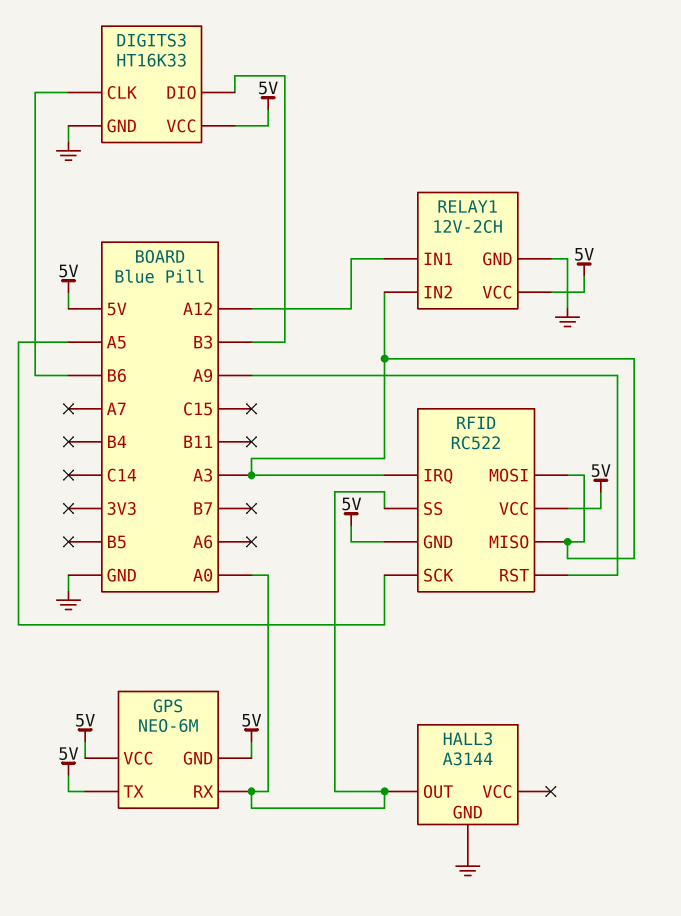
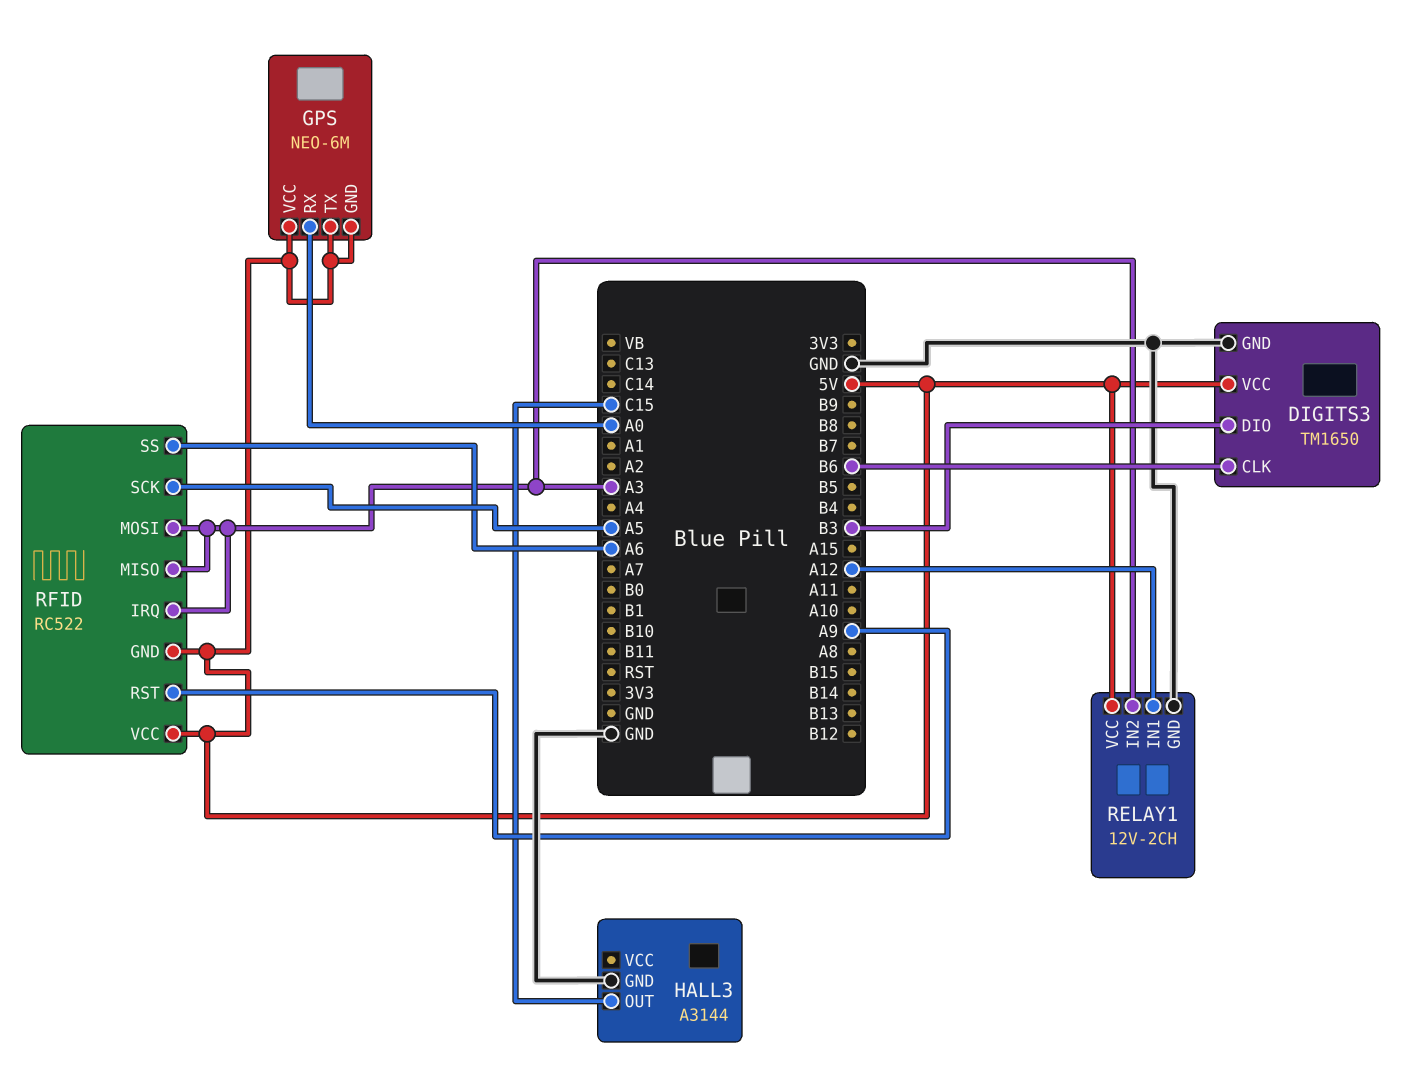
DIGITS3: HT16K33 -> TM1650
HALL3 pin OUT: A0 -> C15
RFID pin SS: A0 -> A6

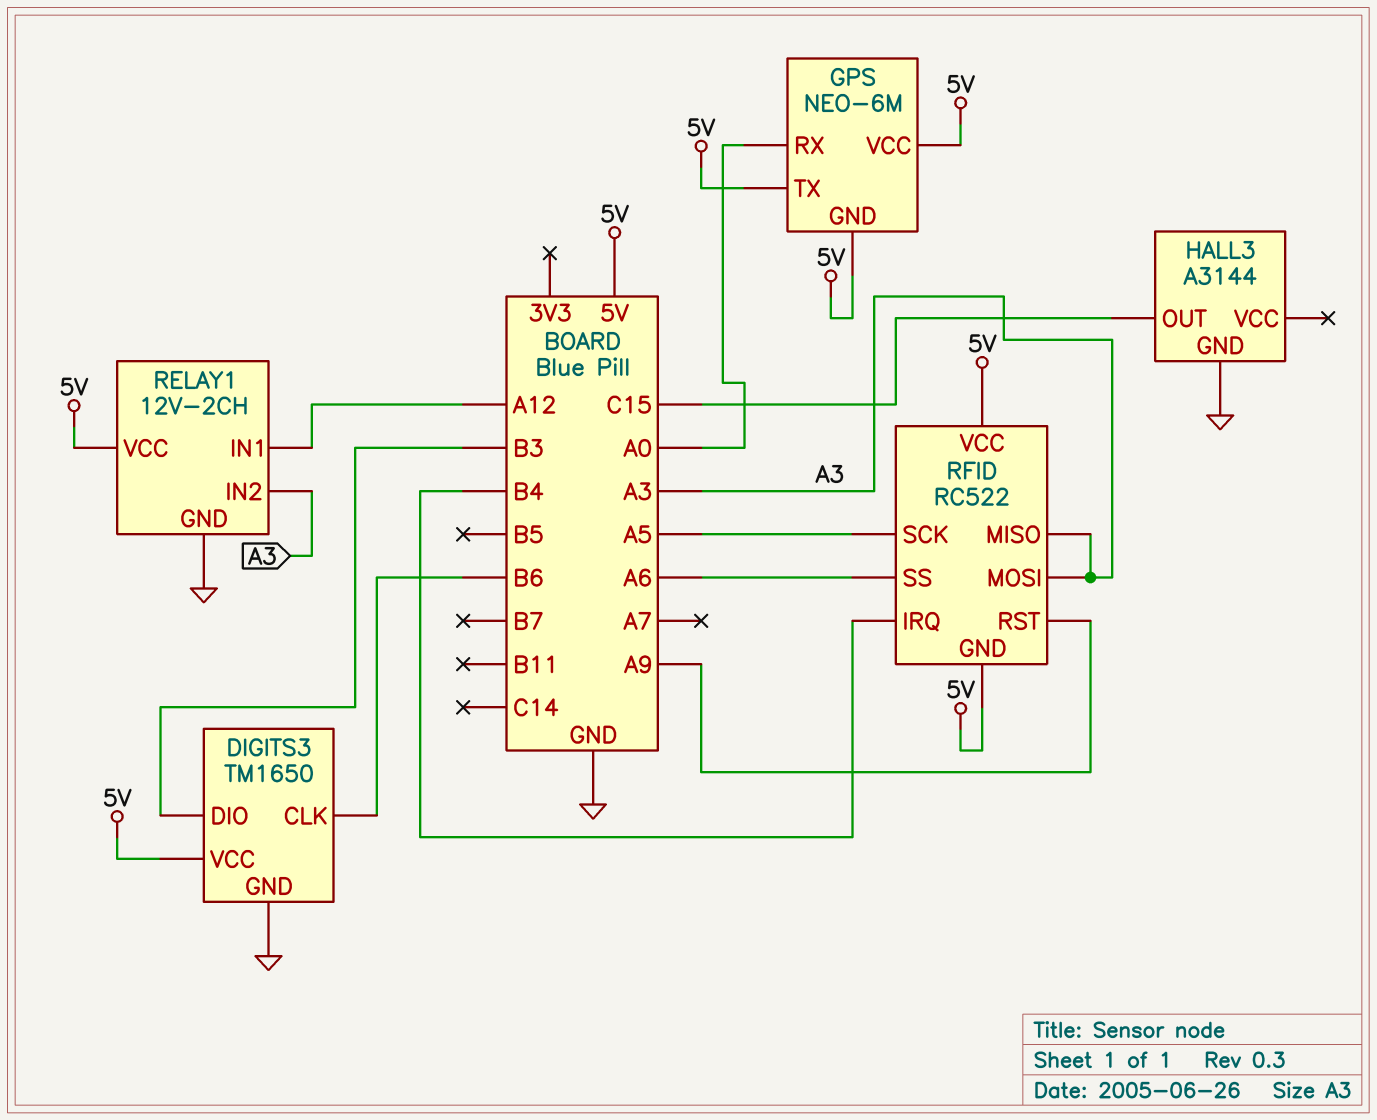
RFID pin IRQ: A3 -> B4

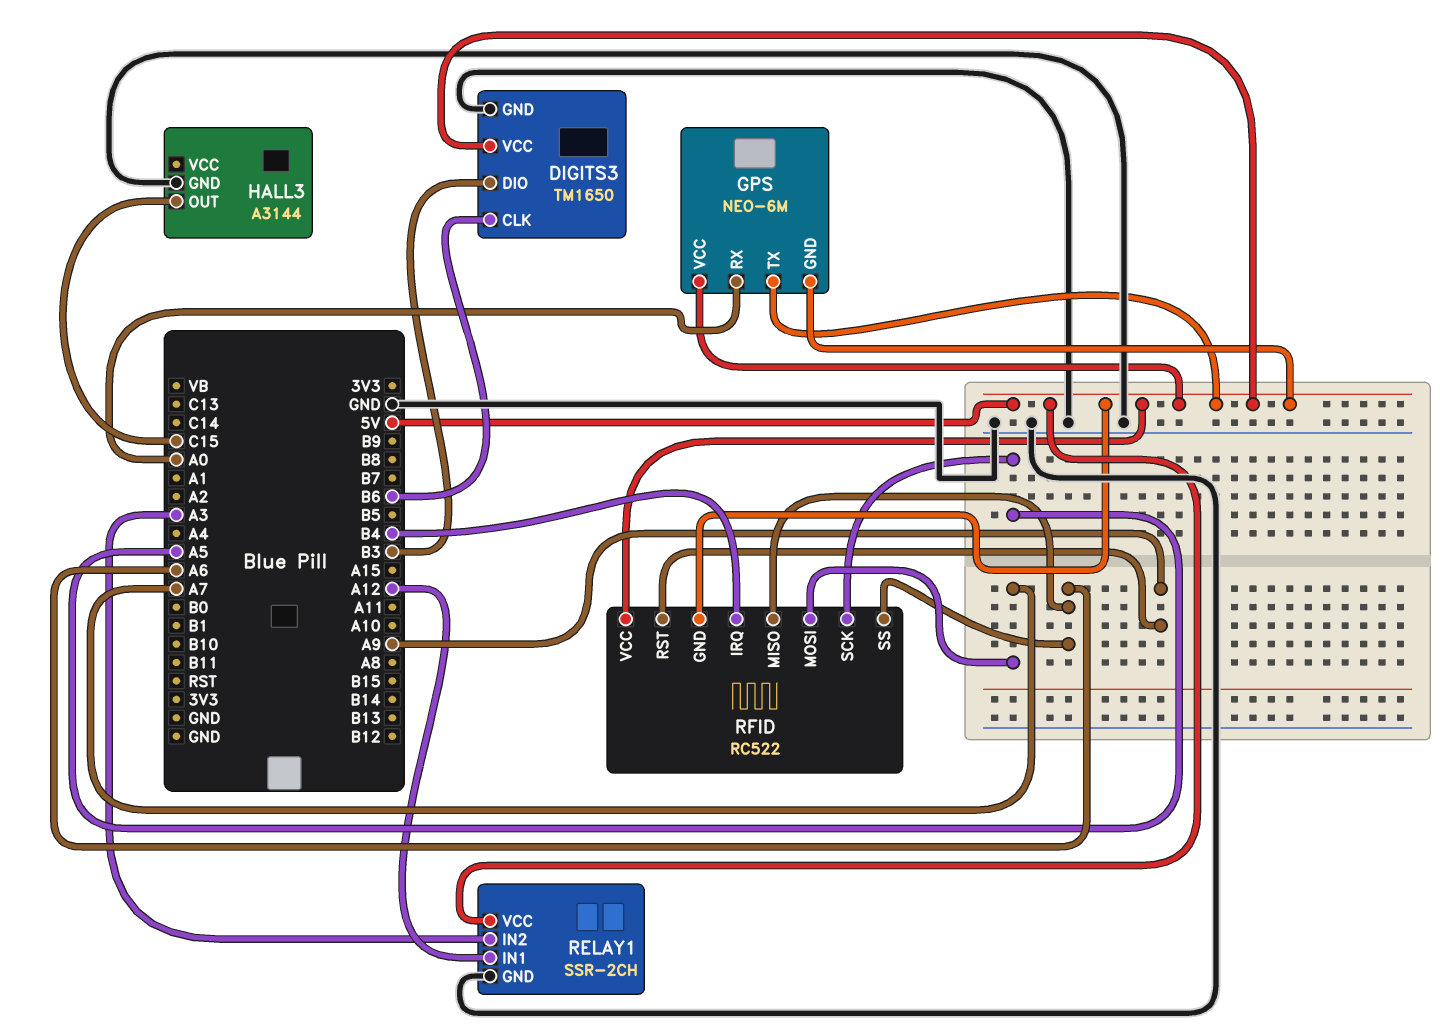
RELAY1: 12V-2CH -> SSR-2CH
RFID pin MISO: A3 -> A6
RFID pin MOSI: A3 -> A7

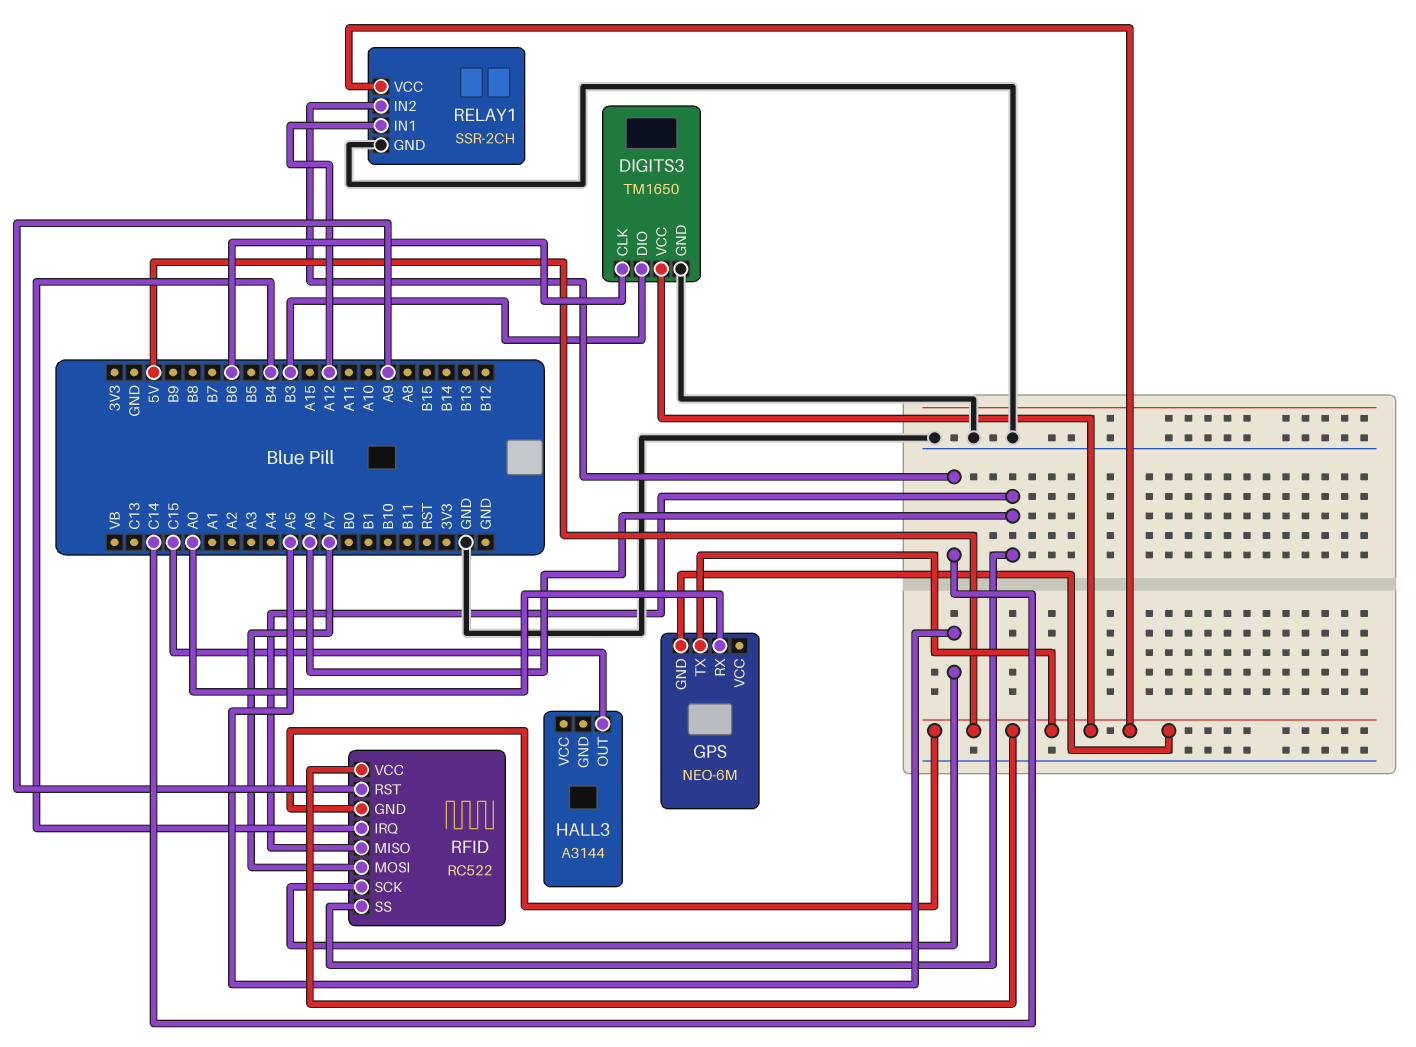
GPS pin VCC: 5V -> none
HALL3 pin GND: GND -> none
RELAY1 pin IN2: A3 -> C14

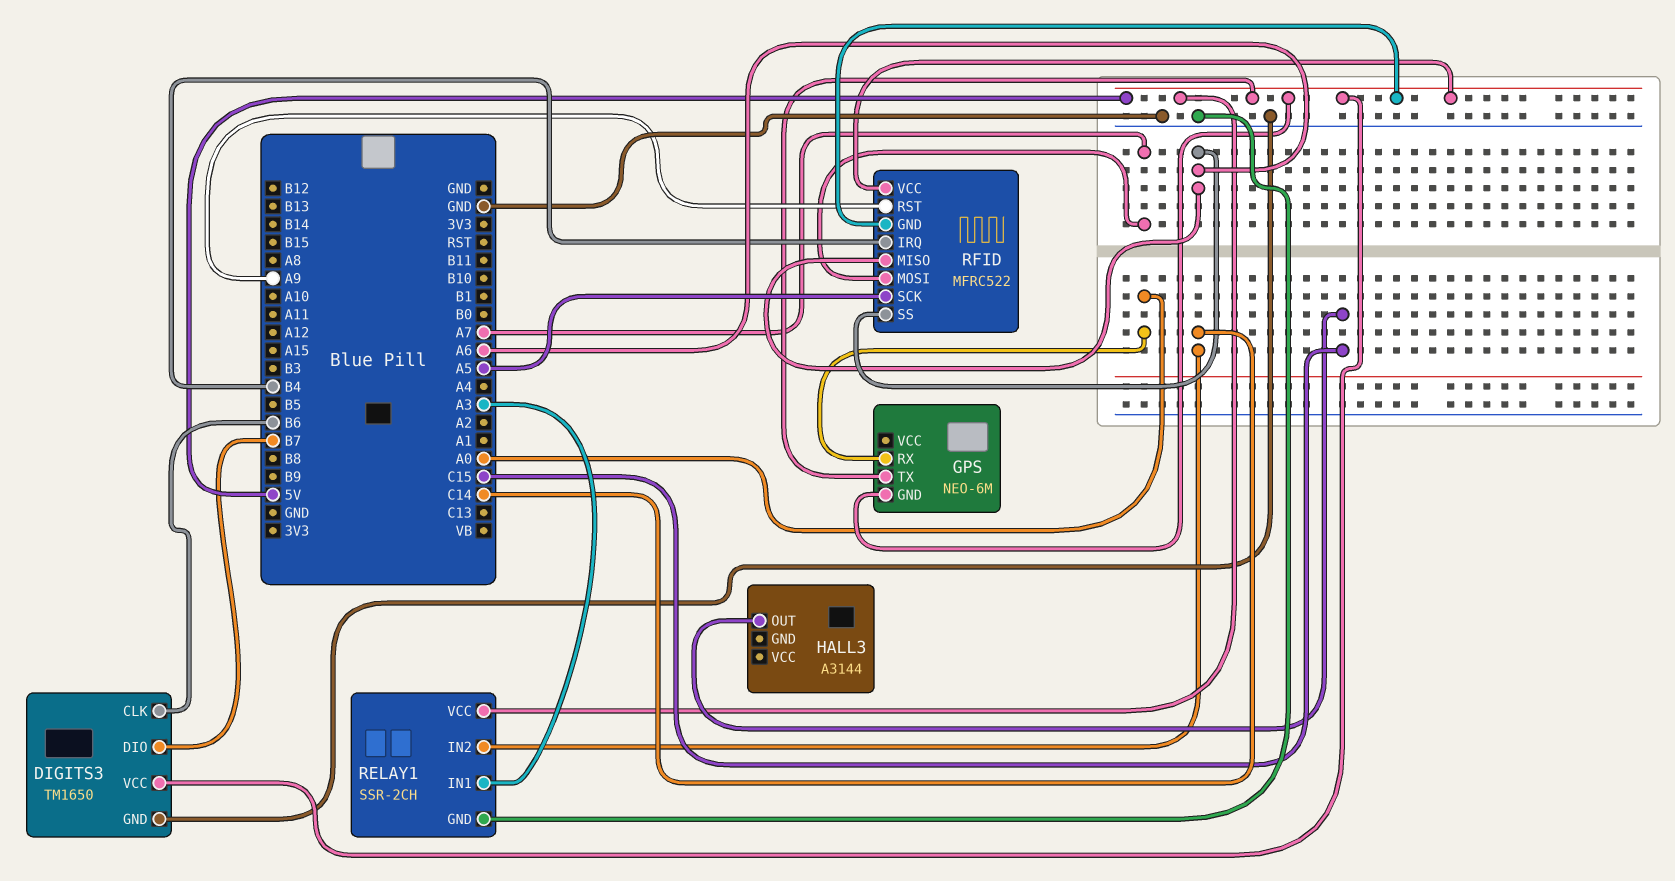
DIGITS3 pin DIO: B3 -> B7
RELAY1 pin IN1: A12 -> A3
RFID: RC522 -> MFRC522

